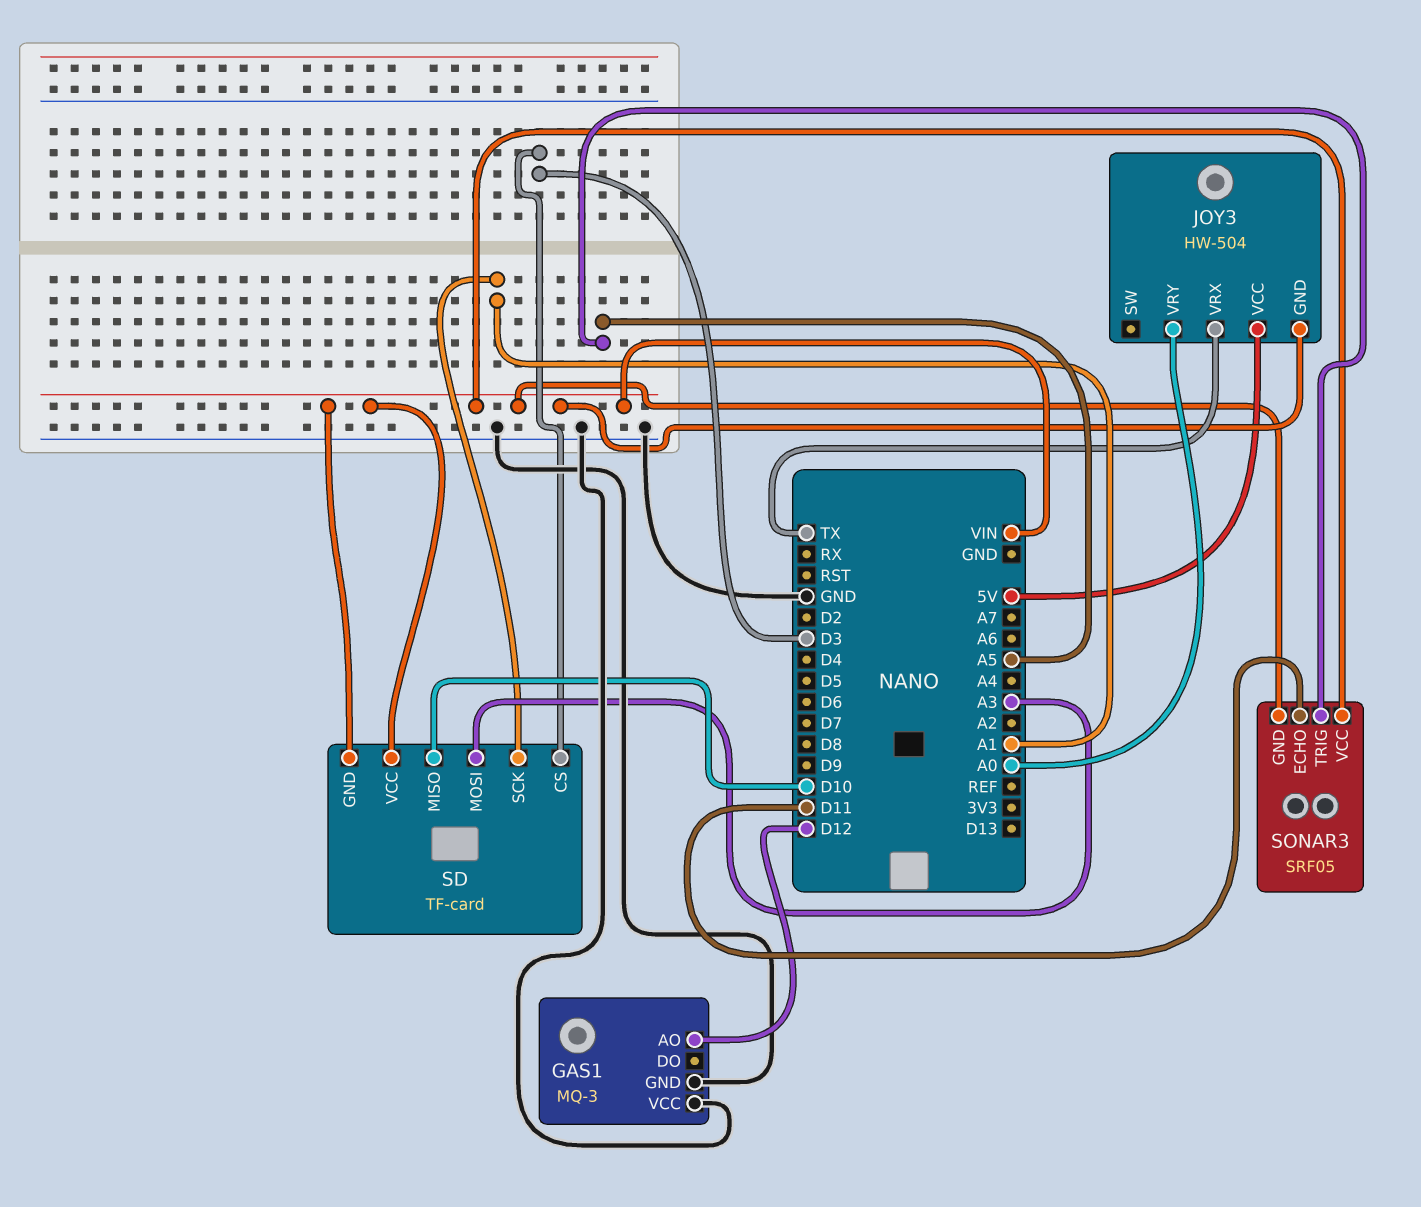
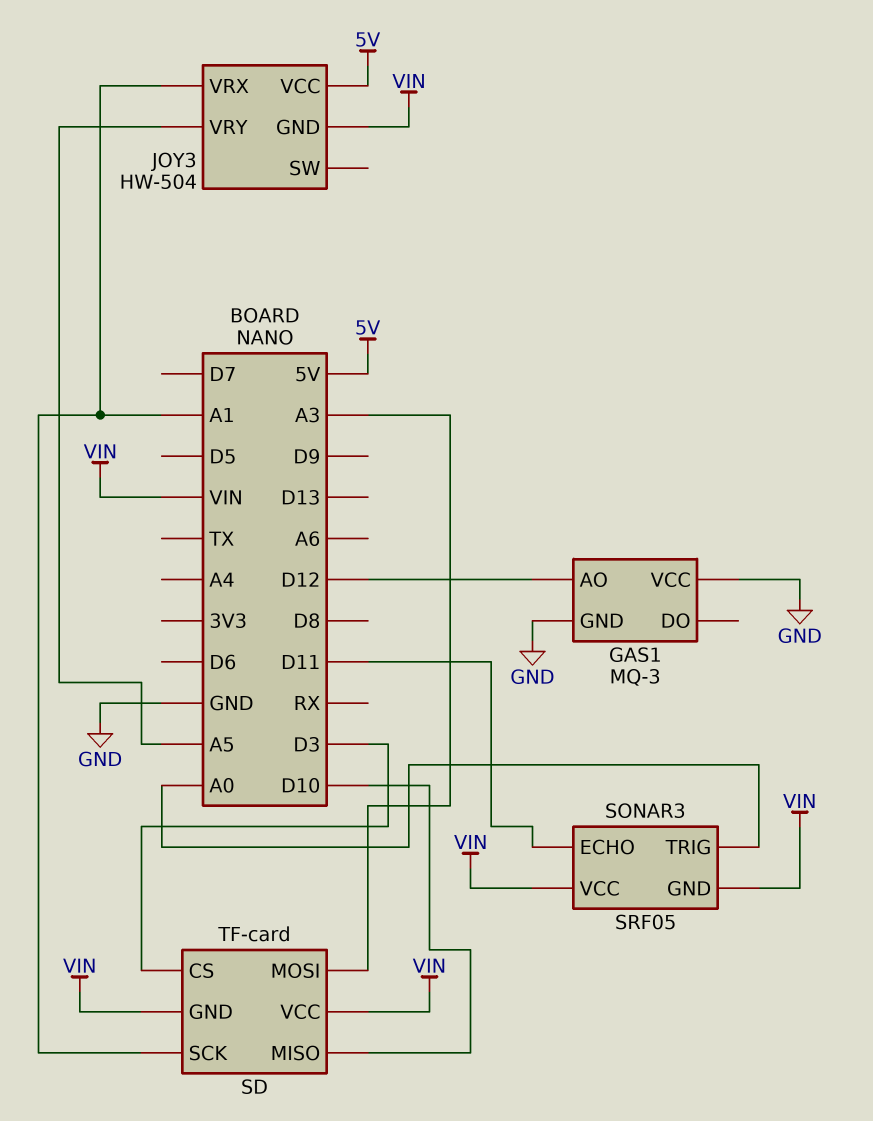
JOY3 pin VRX: TX -> A1
JOY3 pin VRY: A0 -> A5
SONAR3 pin TRIG: A5 -> A0

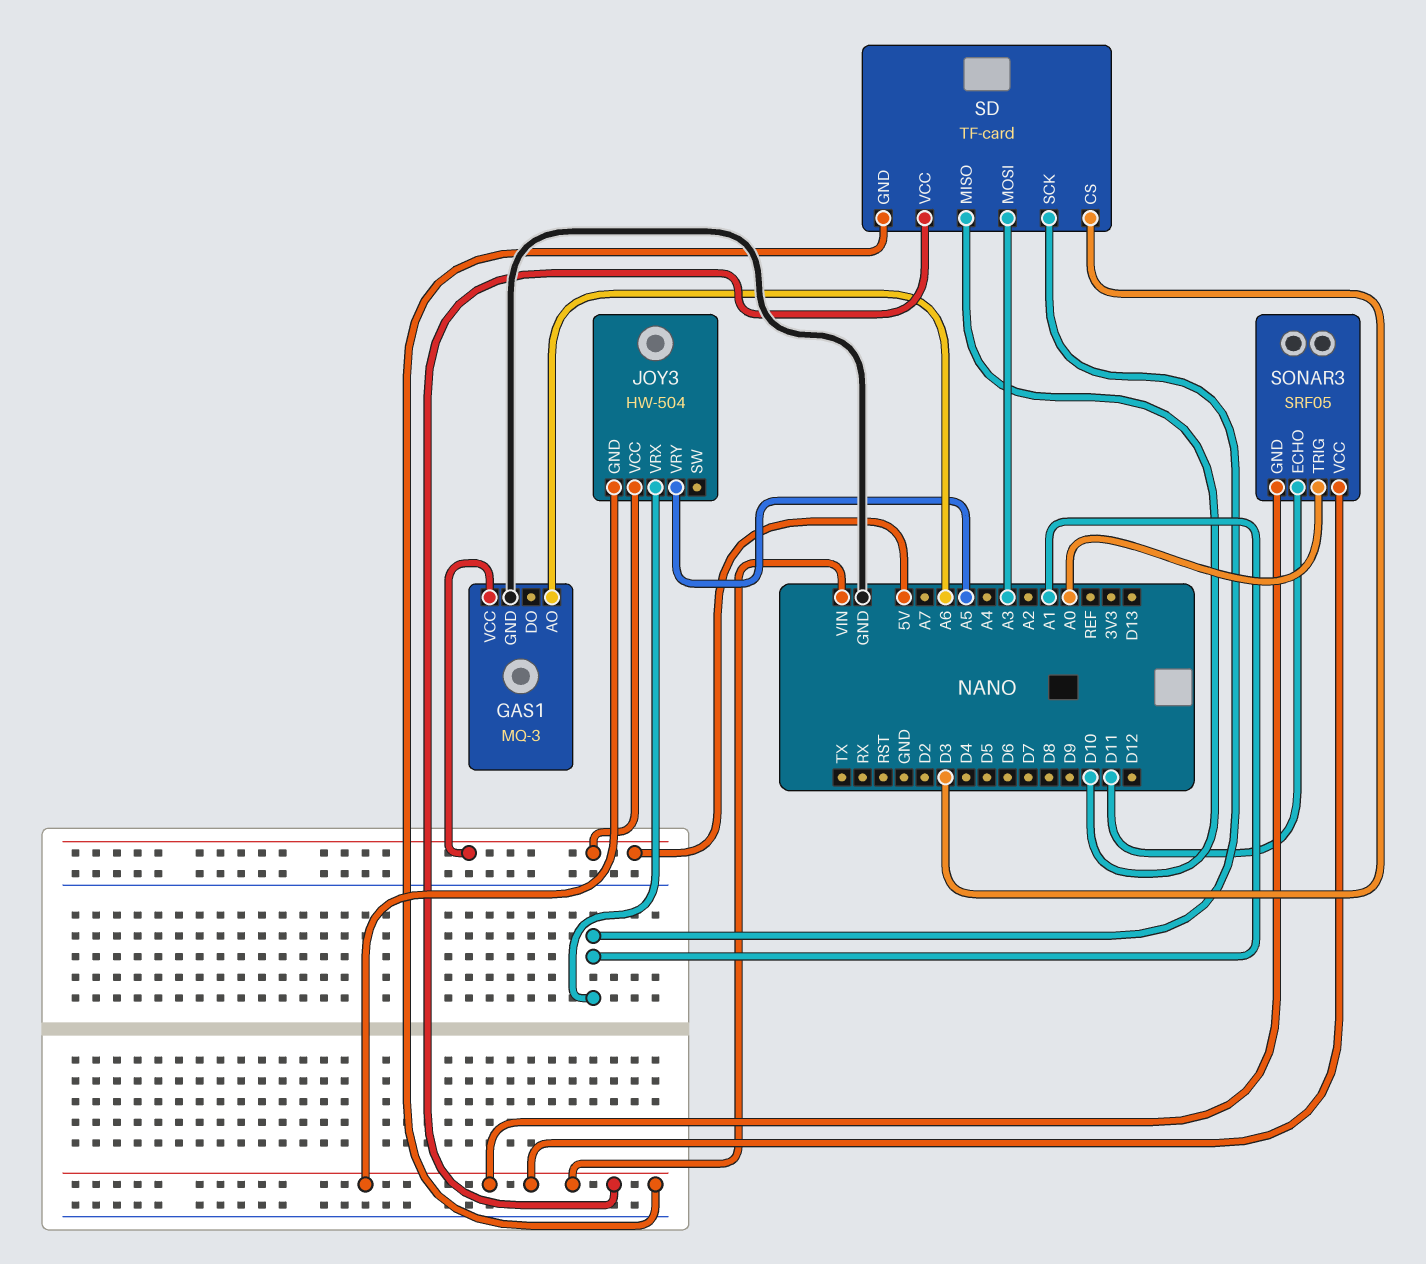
GAS1 pin AO: D12 -> A6
GAS1 pin VCC: GND -> 5V

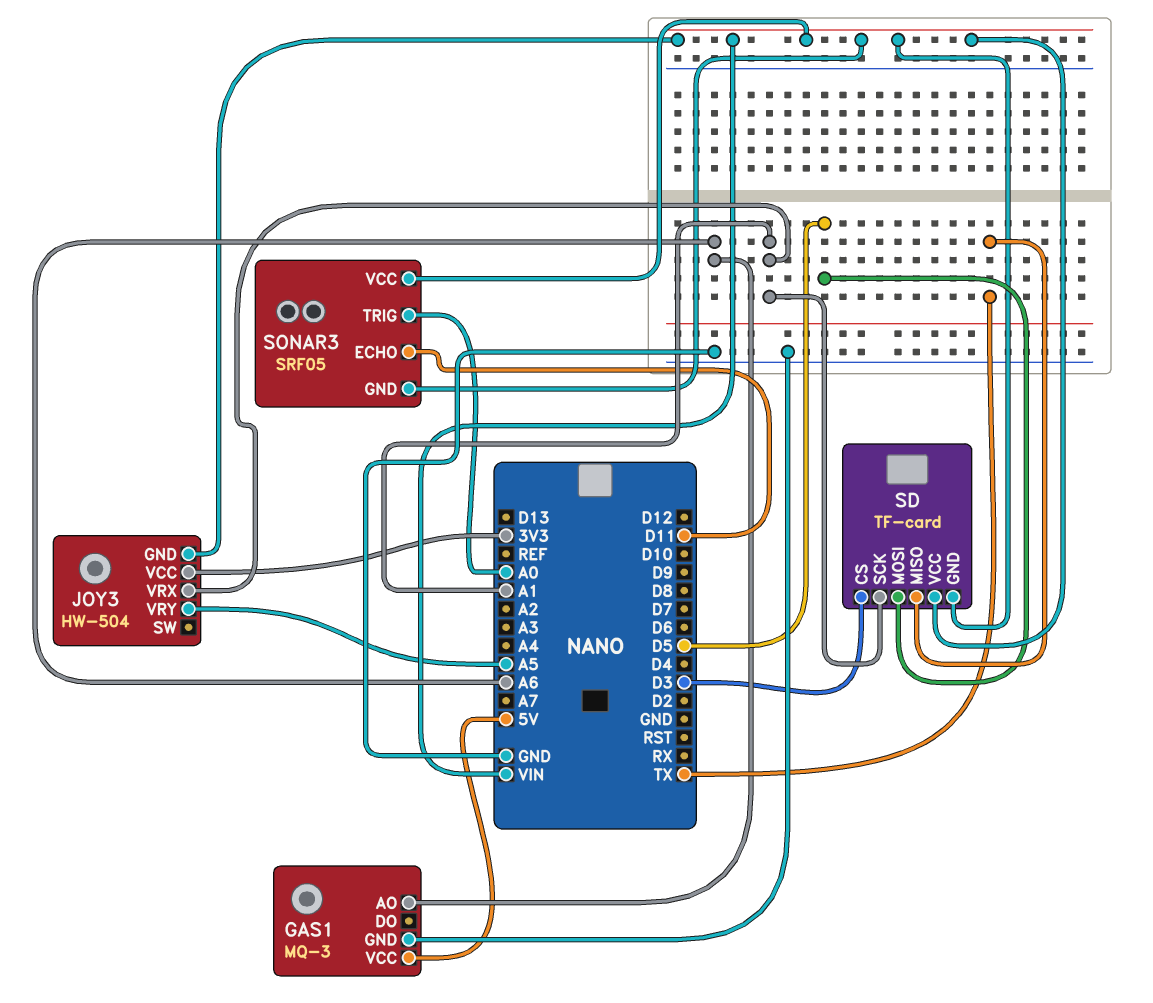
JOY3 pin VCC: 5V -> 3V3
SD pin MISO: D10 -> TX
SD pin MOSI: A3 -> D5

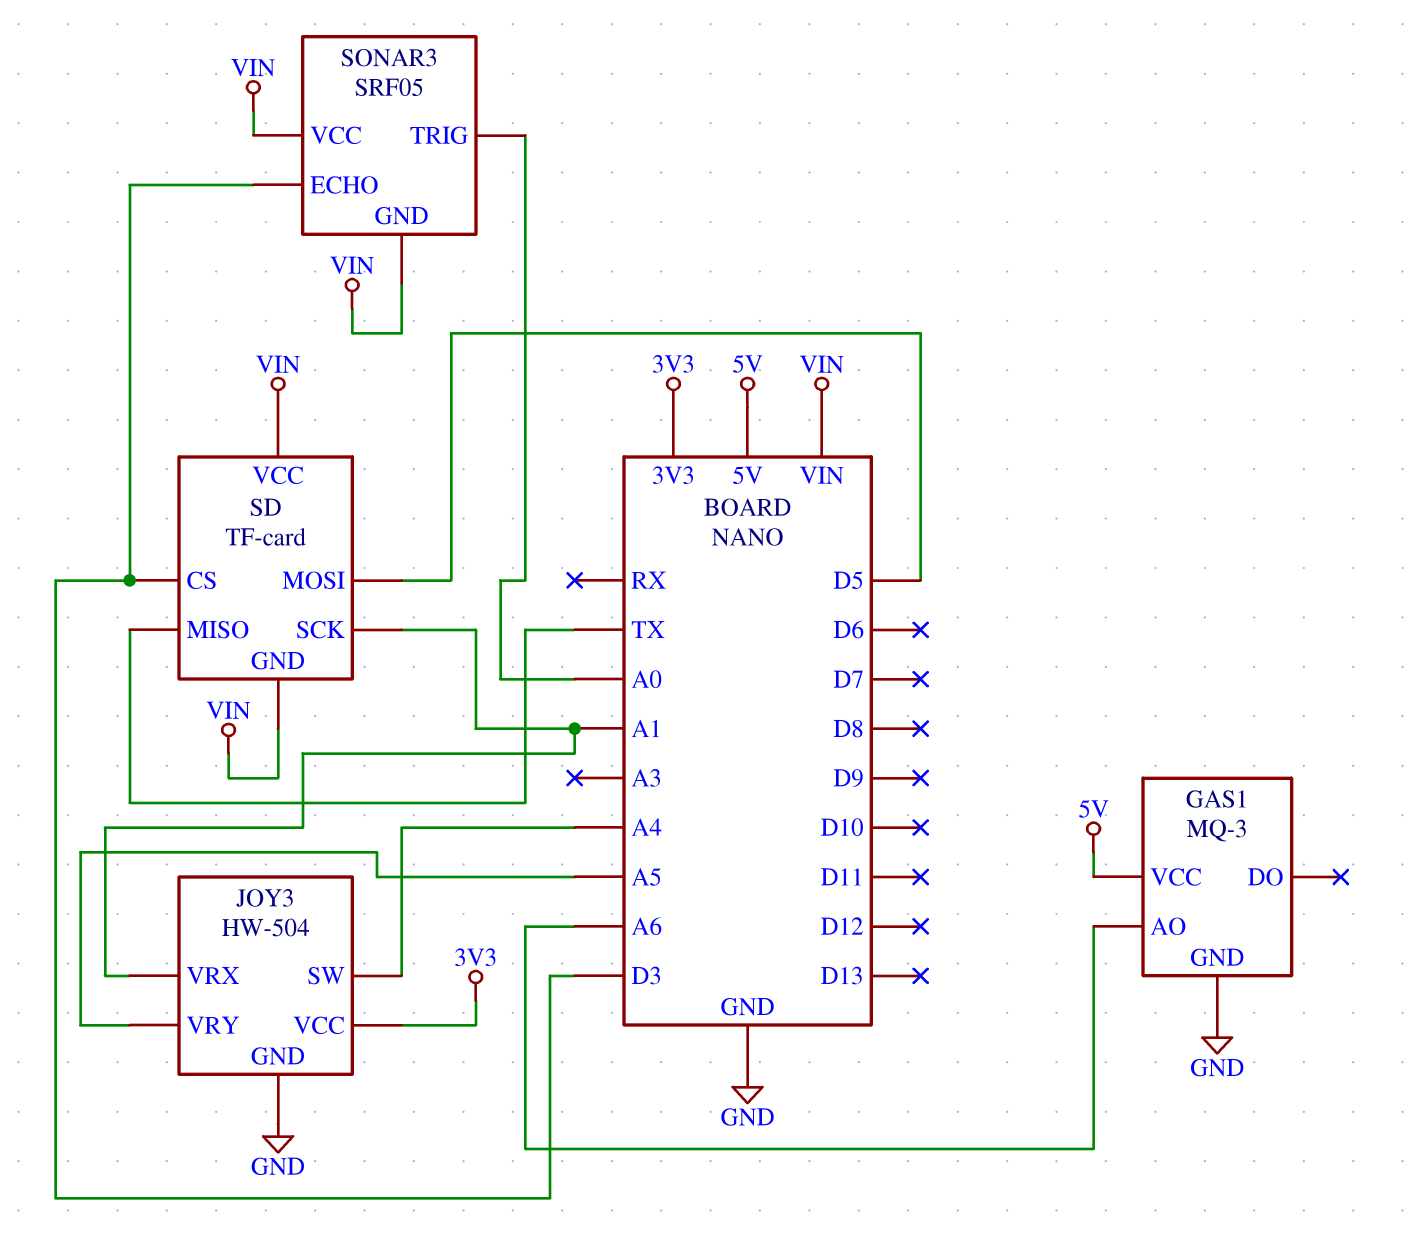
JOY3 pin GND: VIN -> GND
JOY3 pin SW: none -> A4
SONAR3 pin ECHO: D11 -> D3

